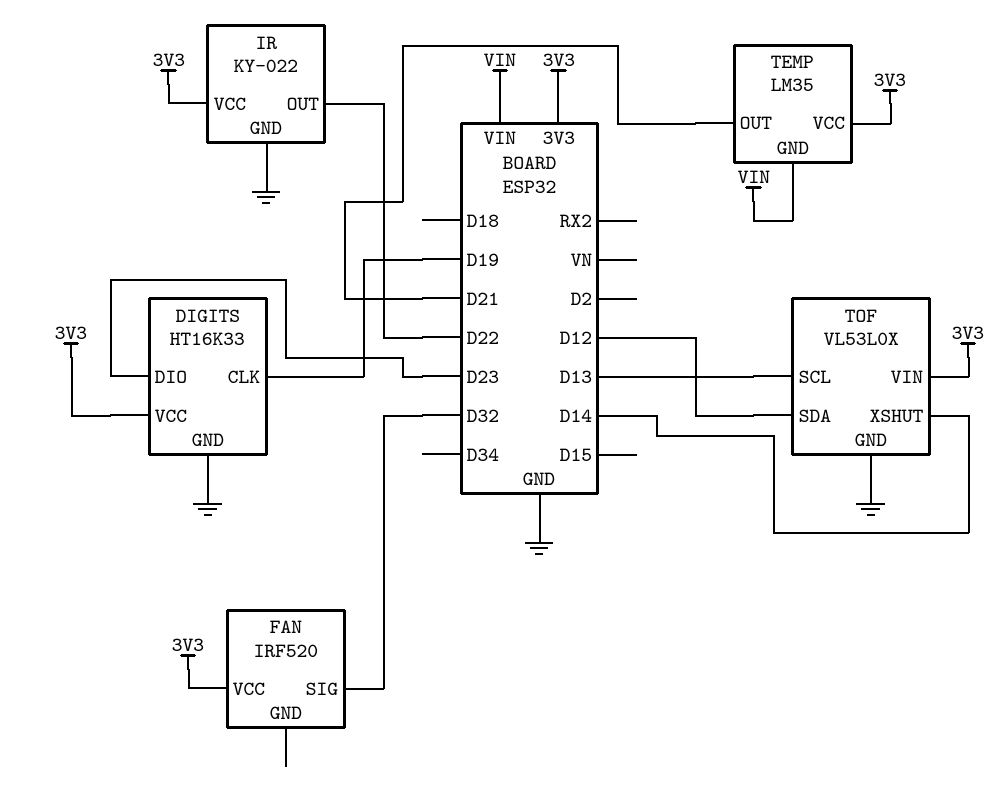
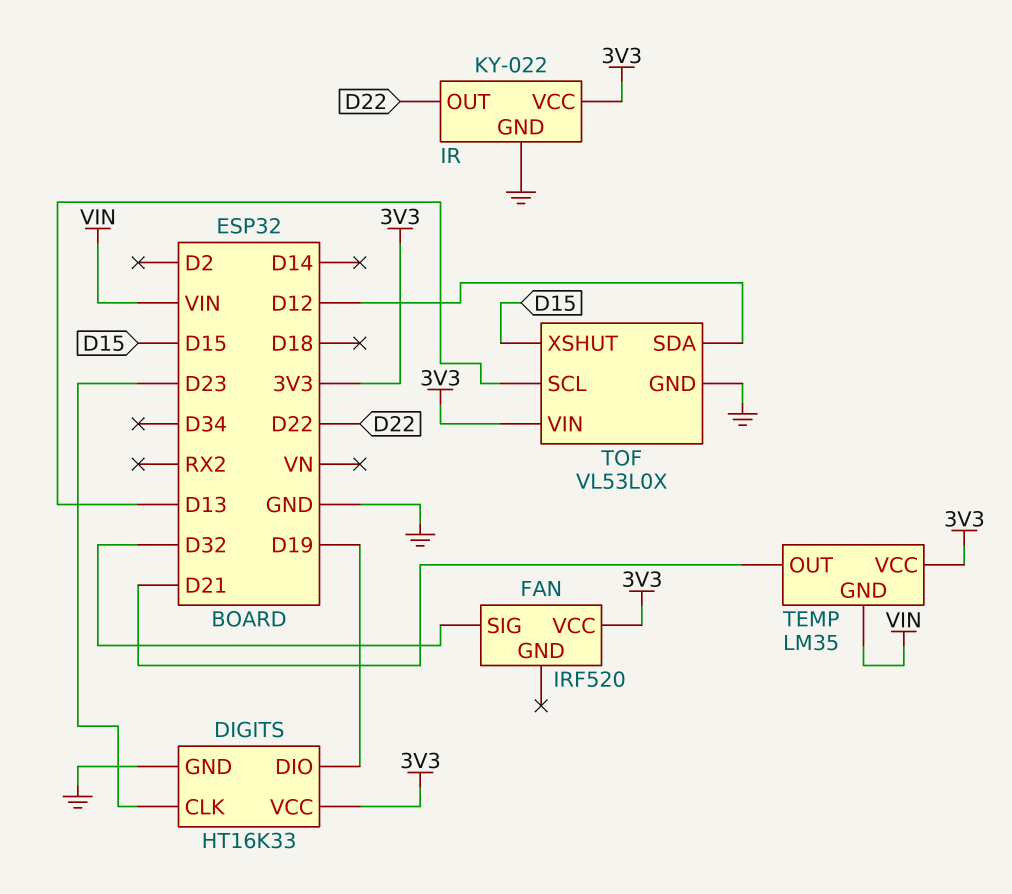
DIGITS pin CLK: D19 -> D23
DIGITS pin DIO: D23 -> D19
TOF pin XSHUT: D14 -> D15

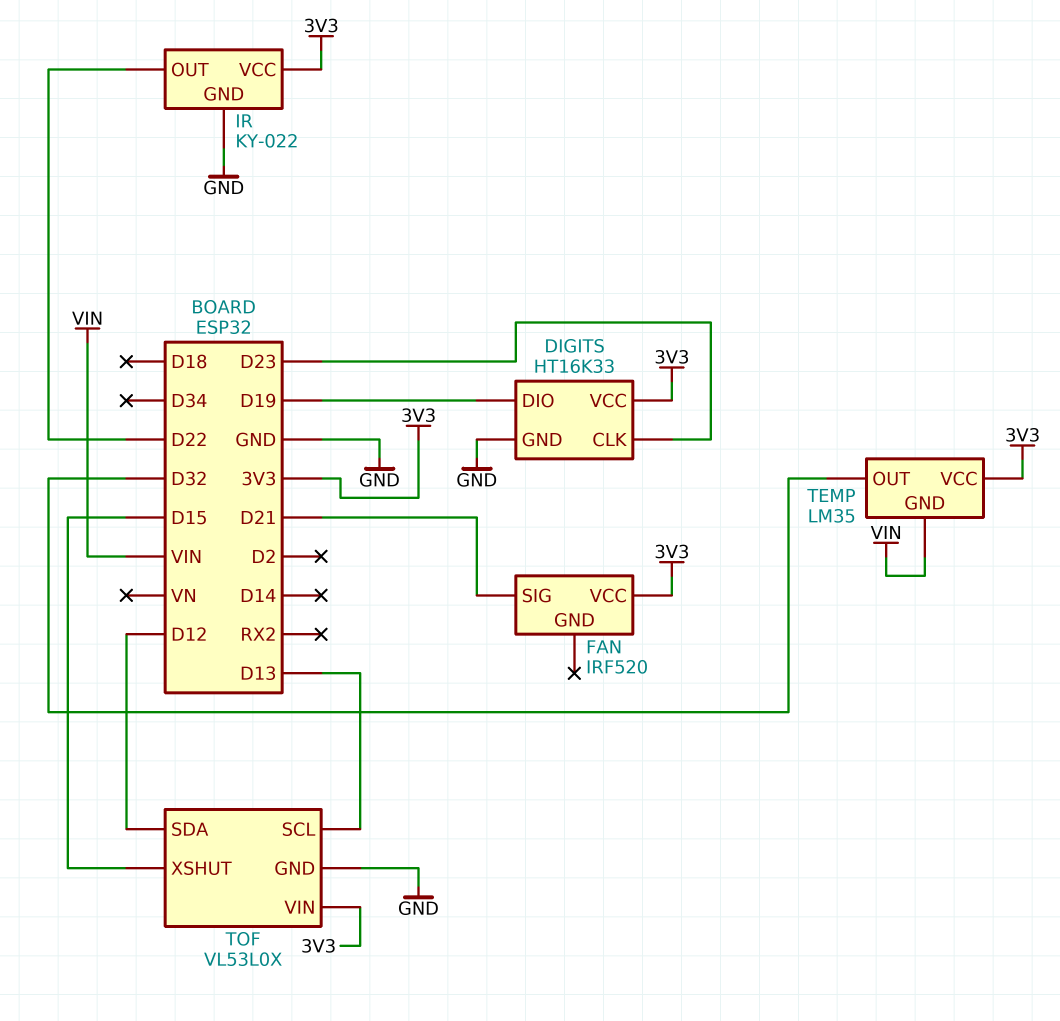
FAN pin SIG: D32 -> D21
TEMP pin OUT: D21 -> D32

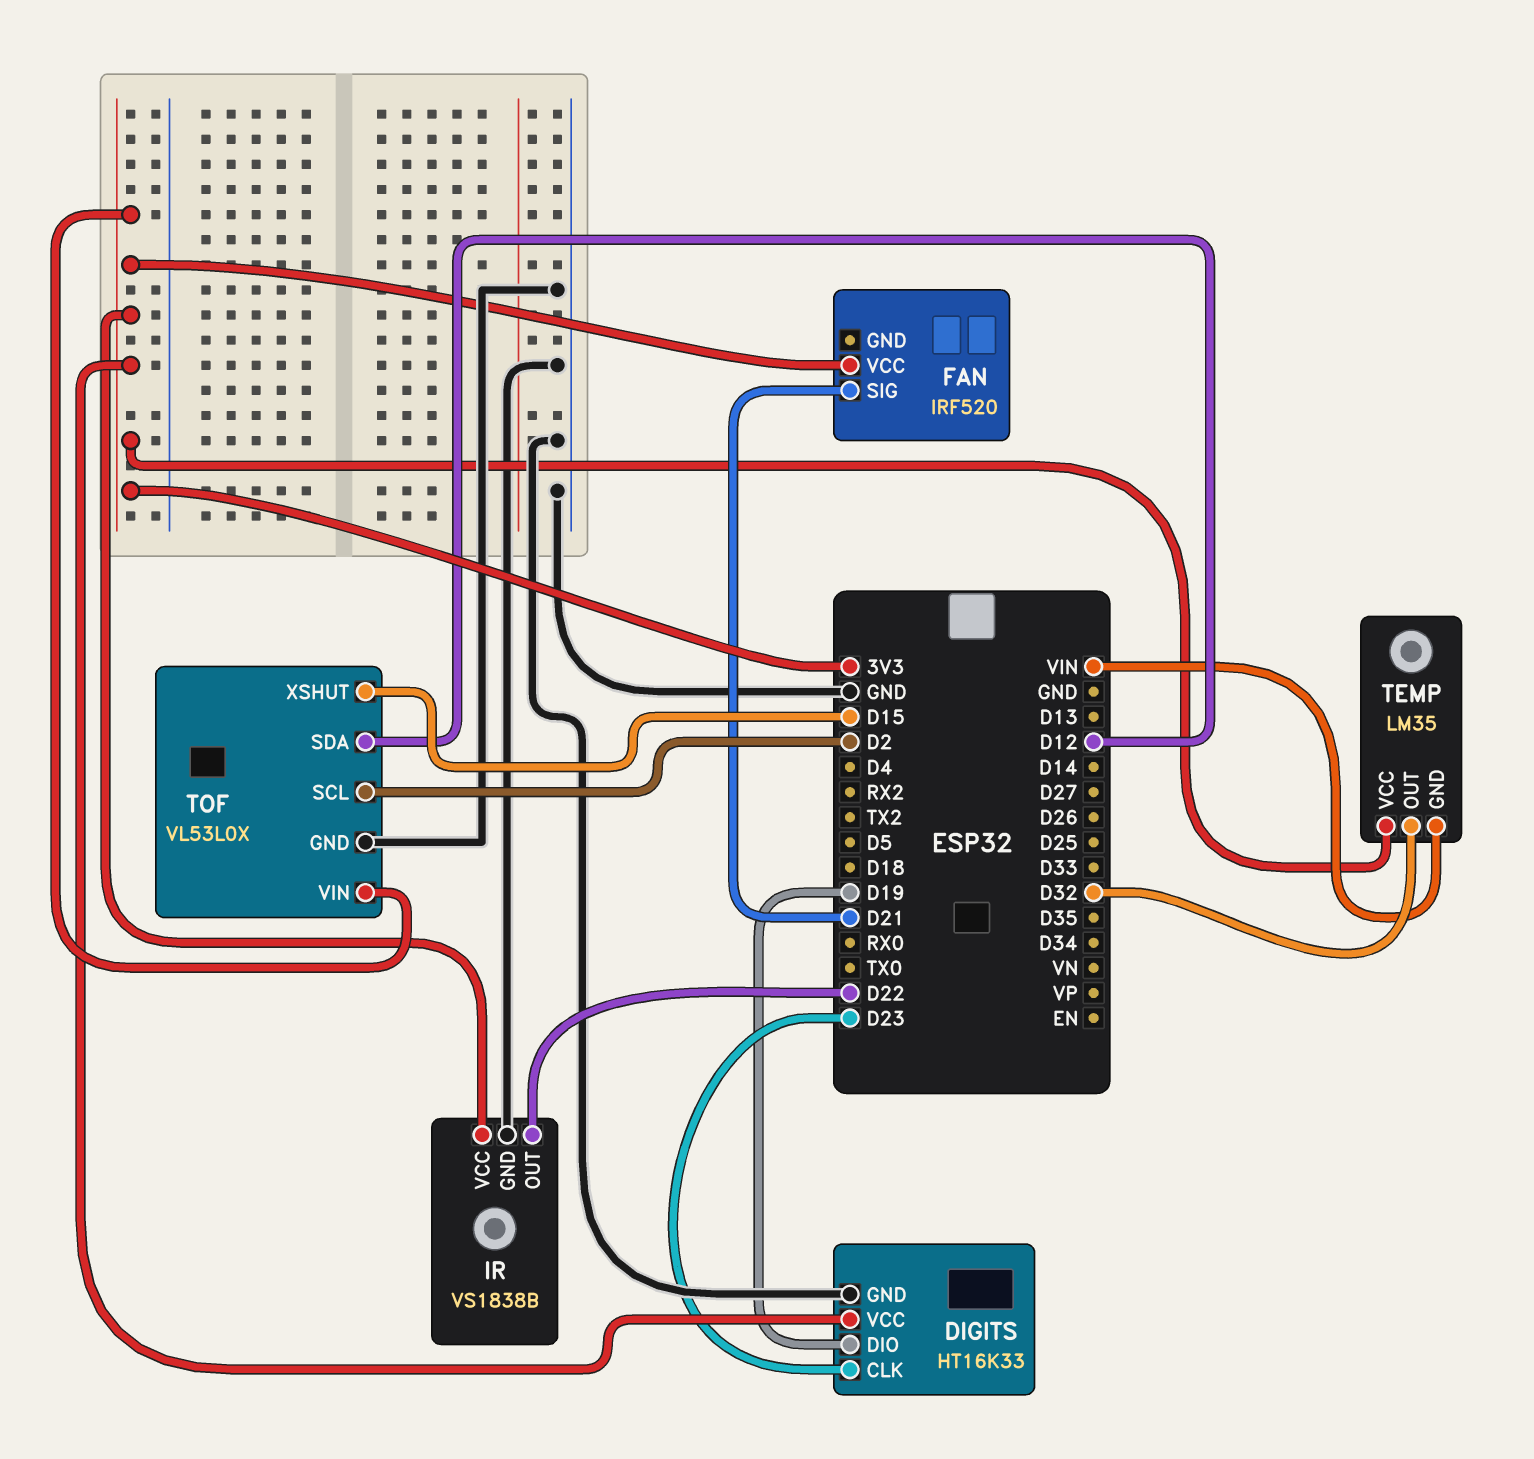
IR: KY-022 -> VS1838B
TOF pin SCL: D13 -> D2

